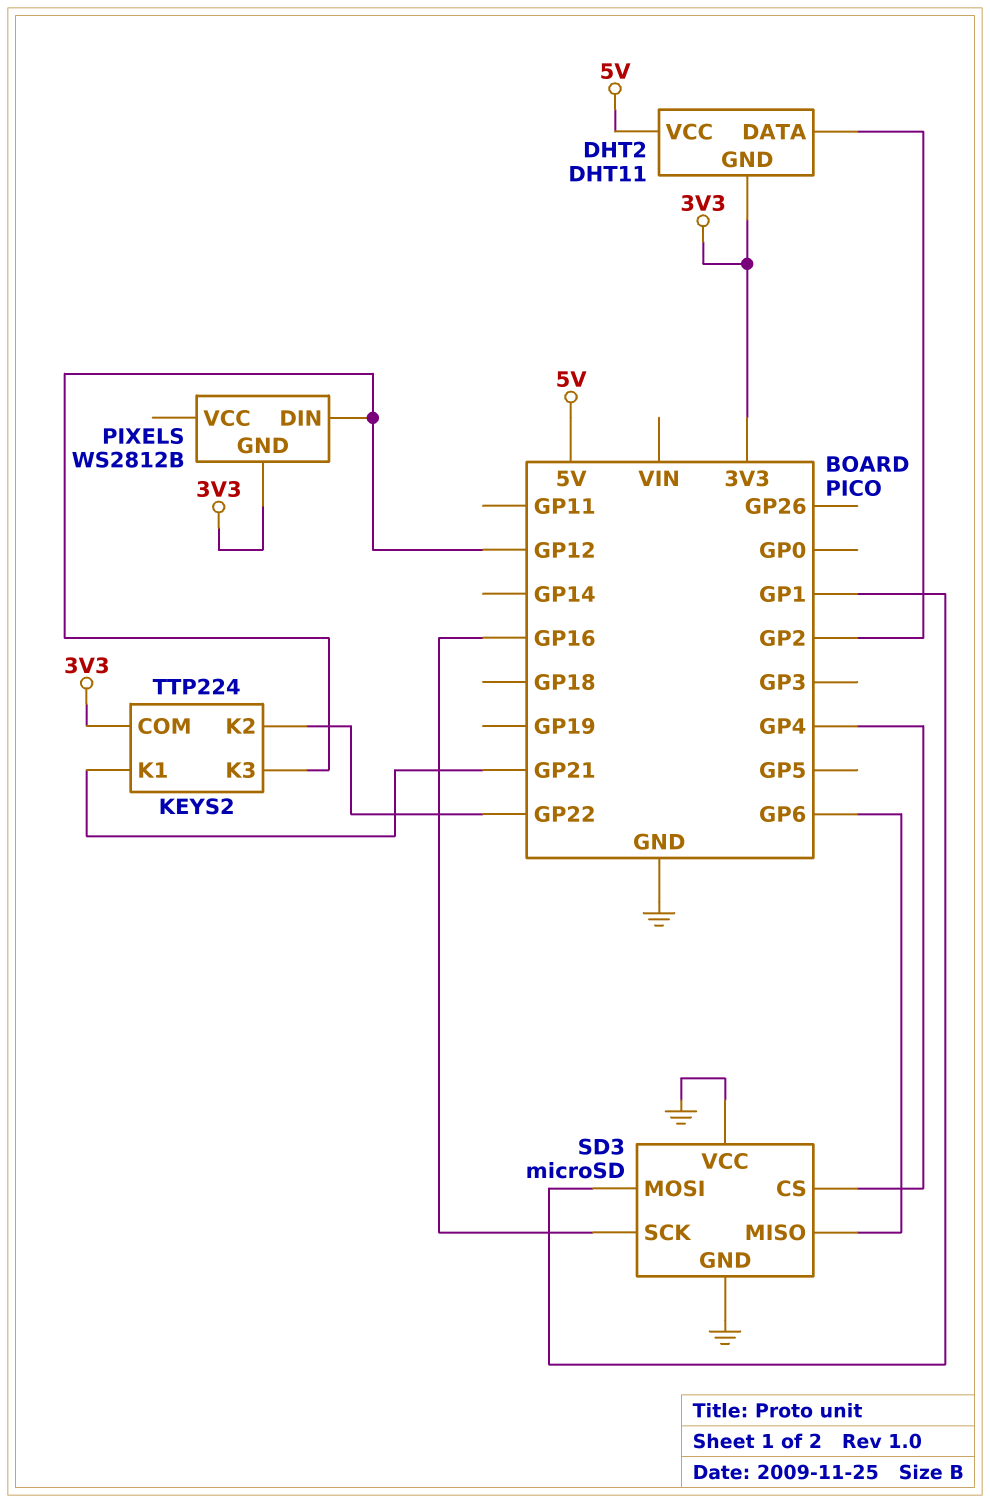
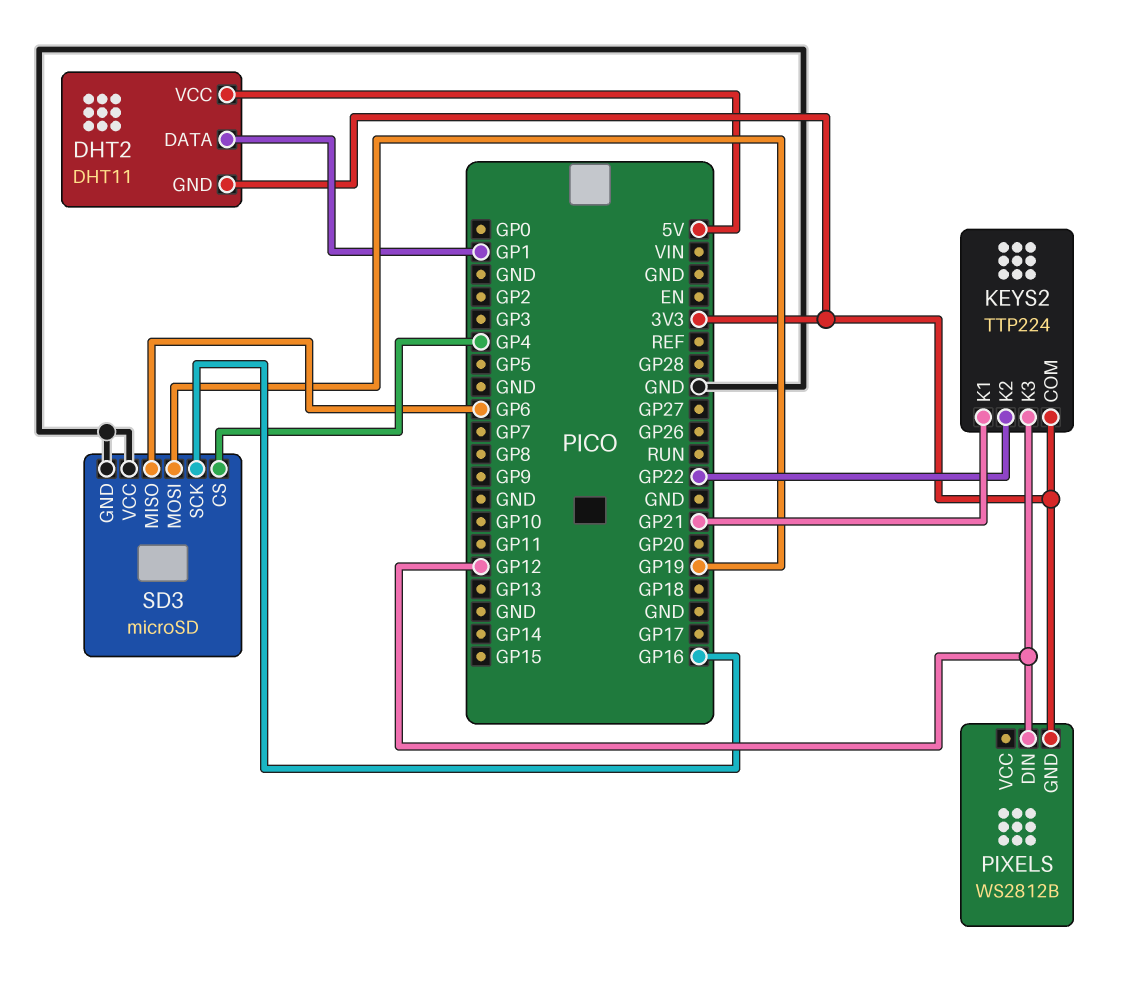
DHT2 pin DATA: GP2 -> GP1
SD3 pin MOSI: GP1 -> GP19

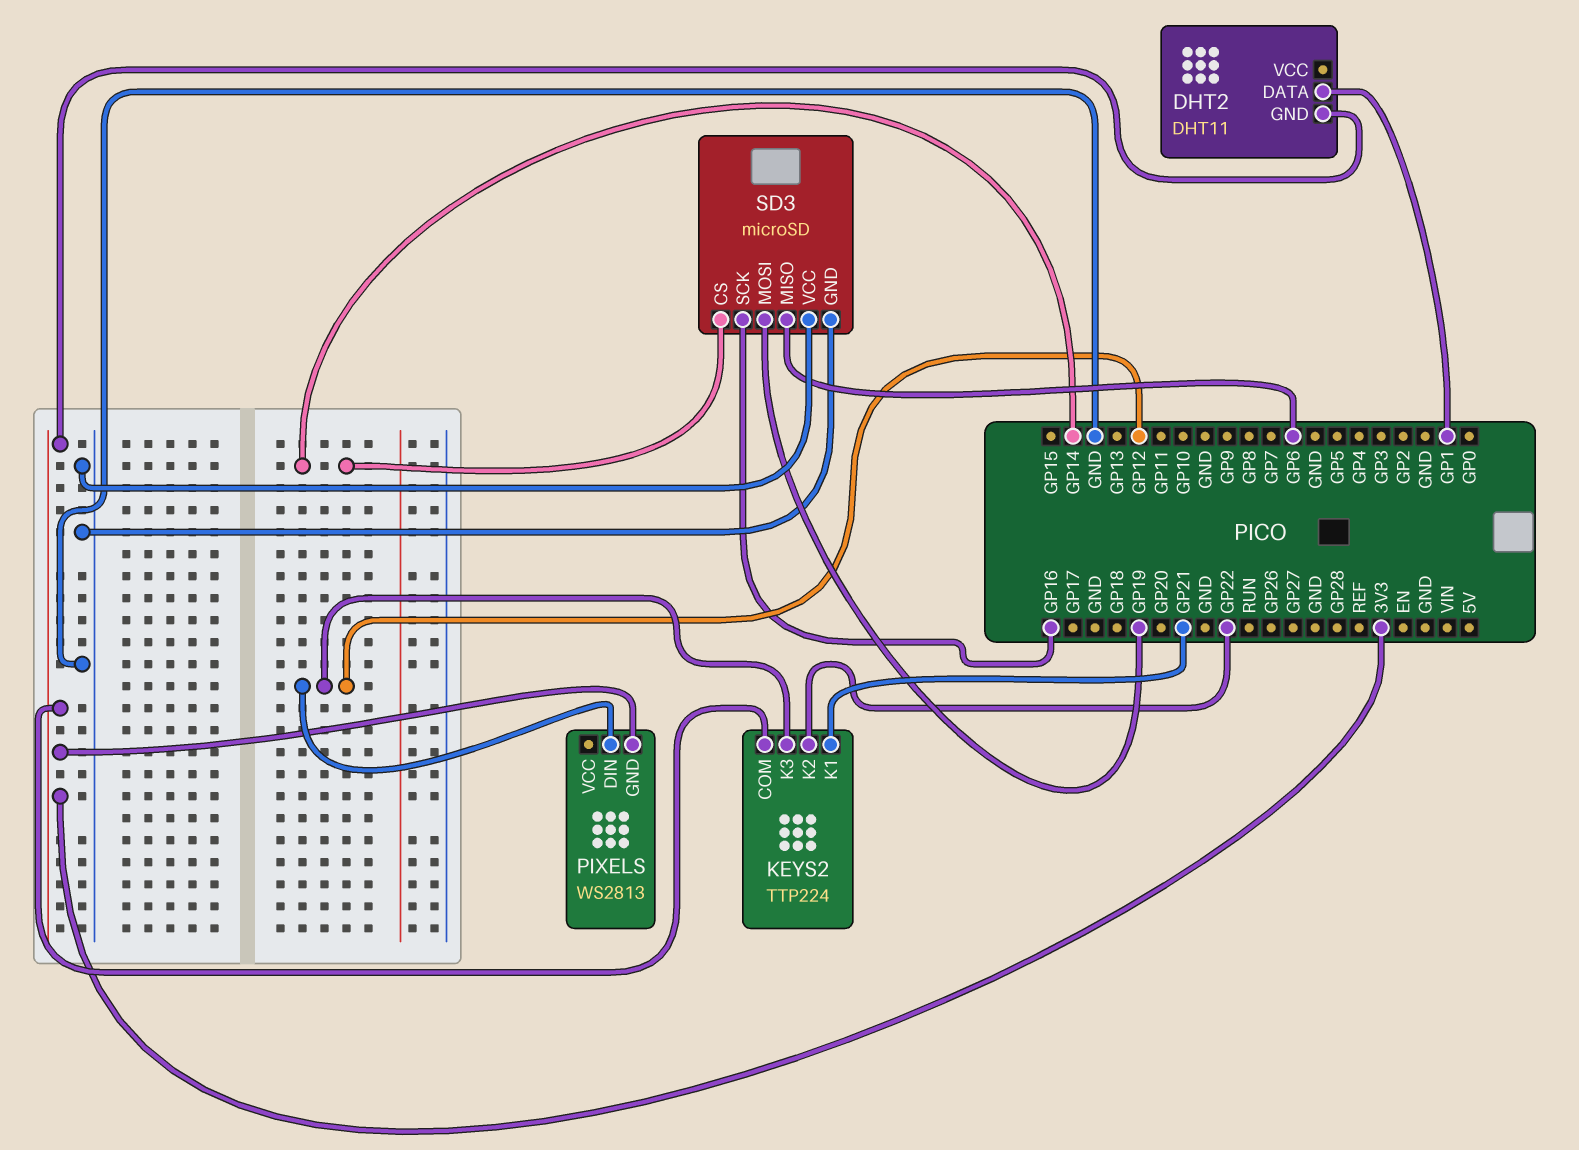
DHT2 pin VCC: 5V -> none
PIXELS: WS2812B -> WS2813
SD3 pin CS: GP4 -> GP14

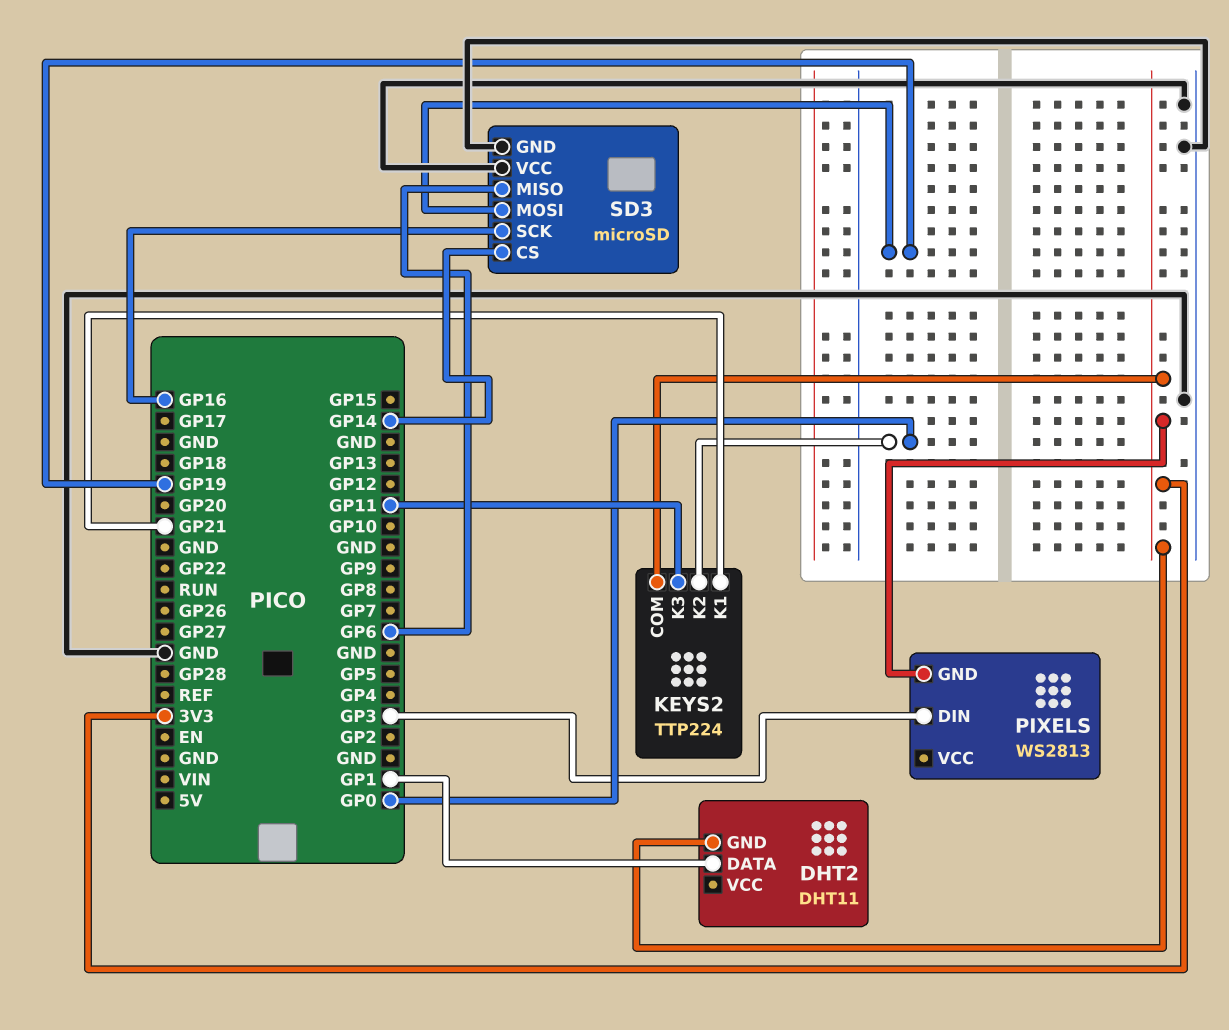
KEYS2 pin K2: GP22 -> GP0
KEYS2 pin K3: GP12 -> GP11
PIXELS pin DIN: GP12 -> GP3

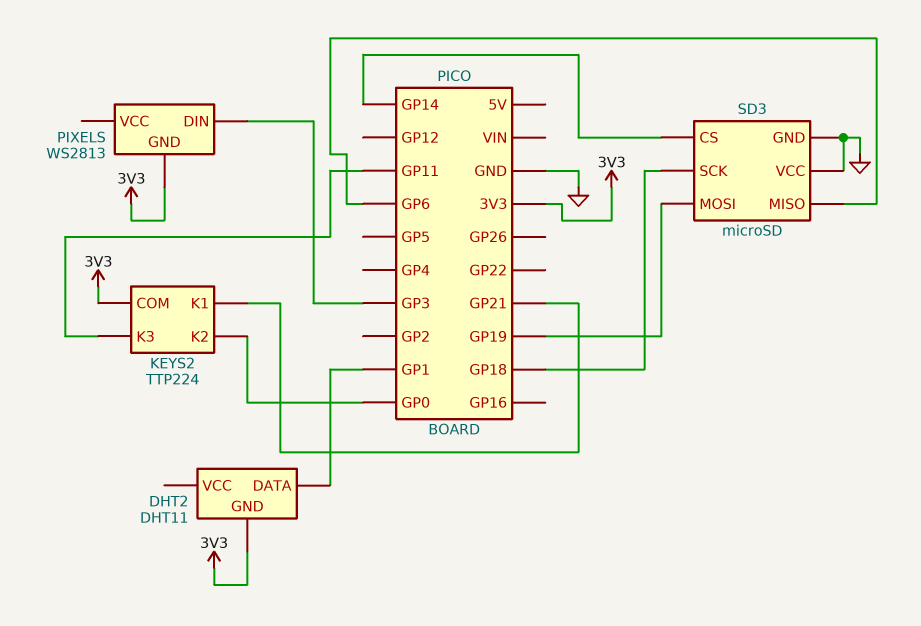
SD3 pin SCK: GP16 -> GP18

